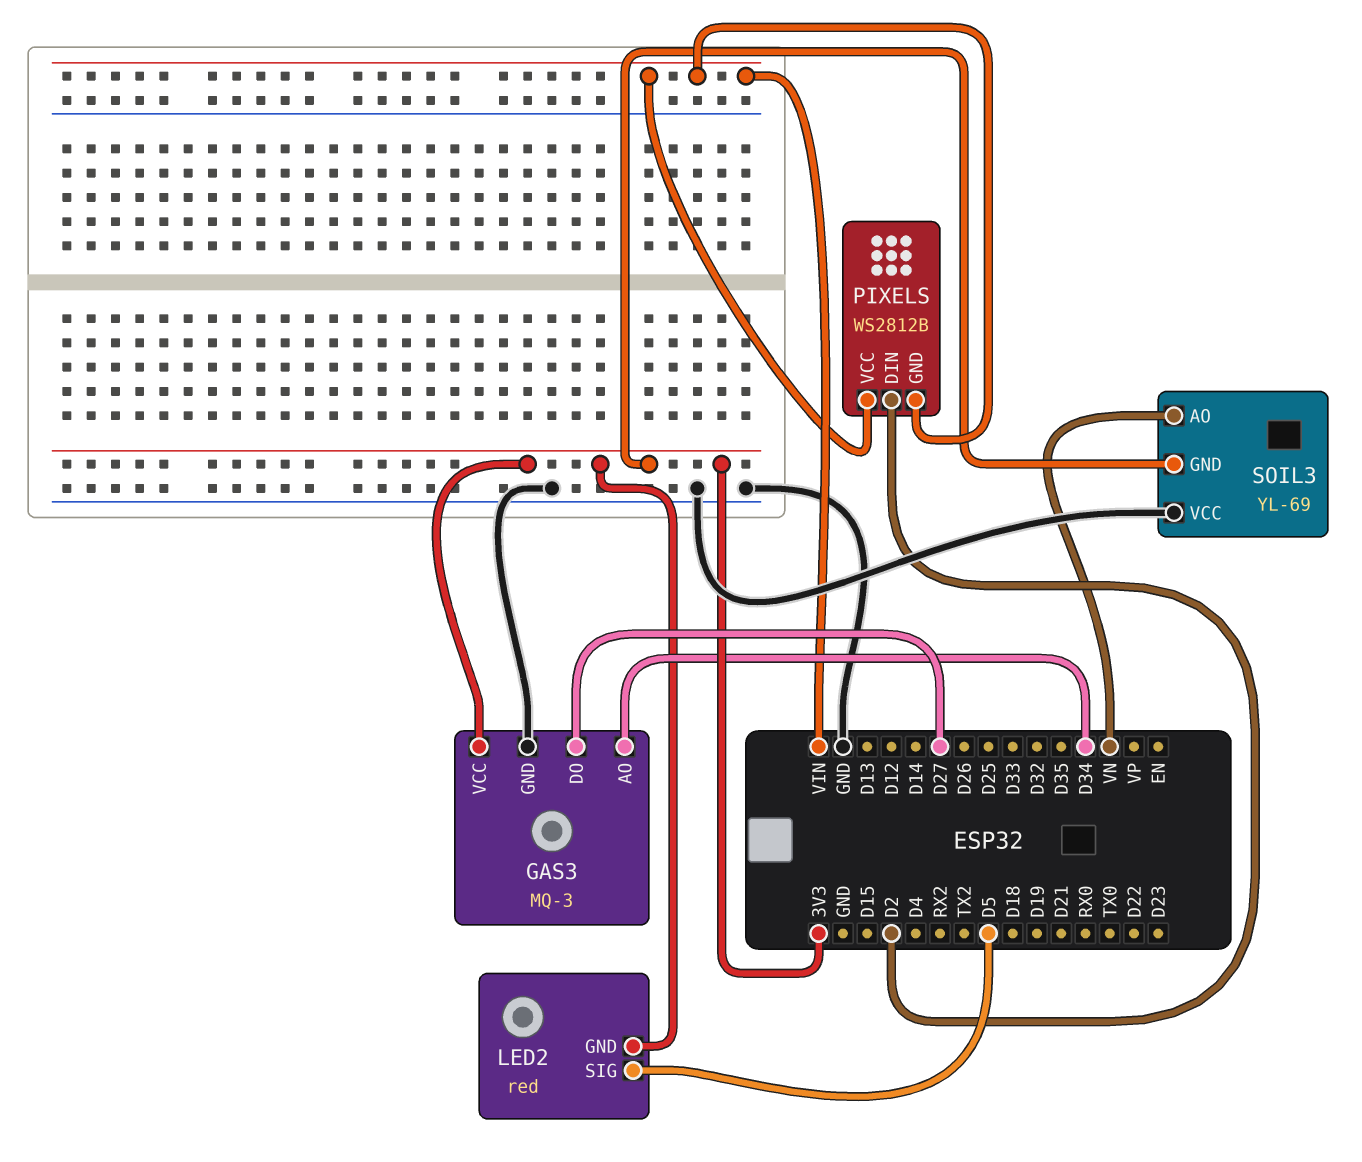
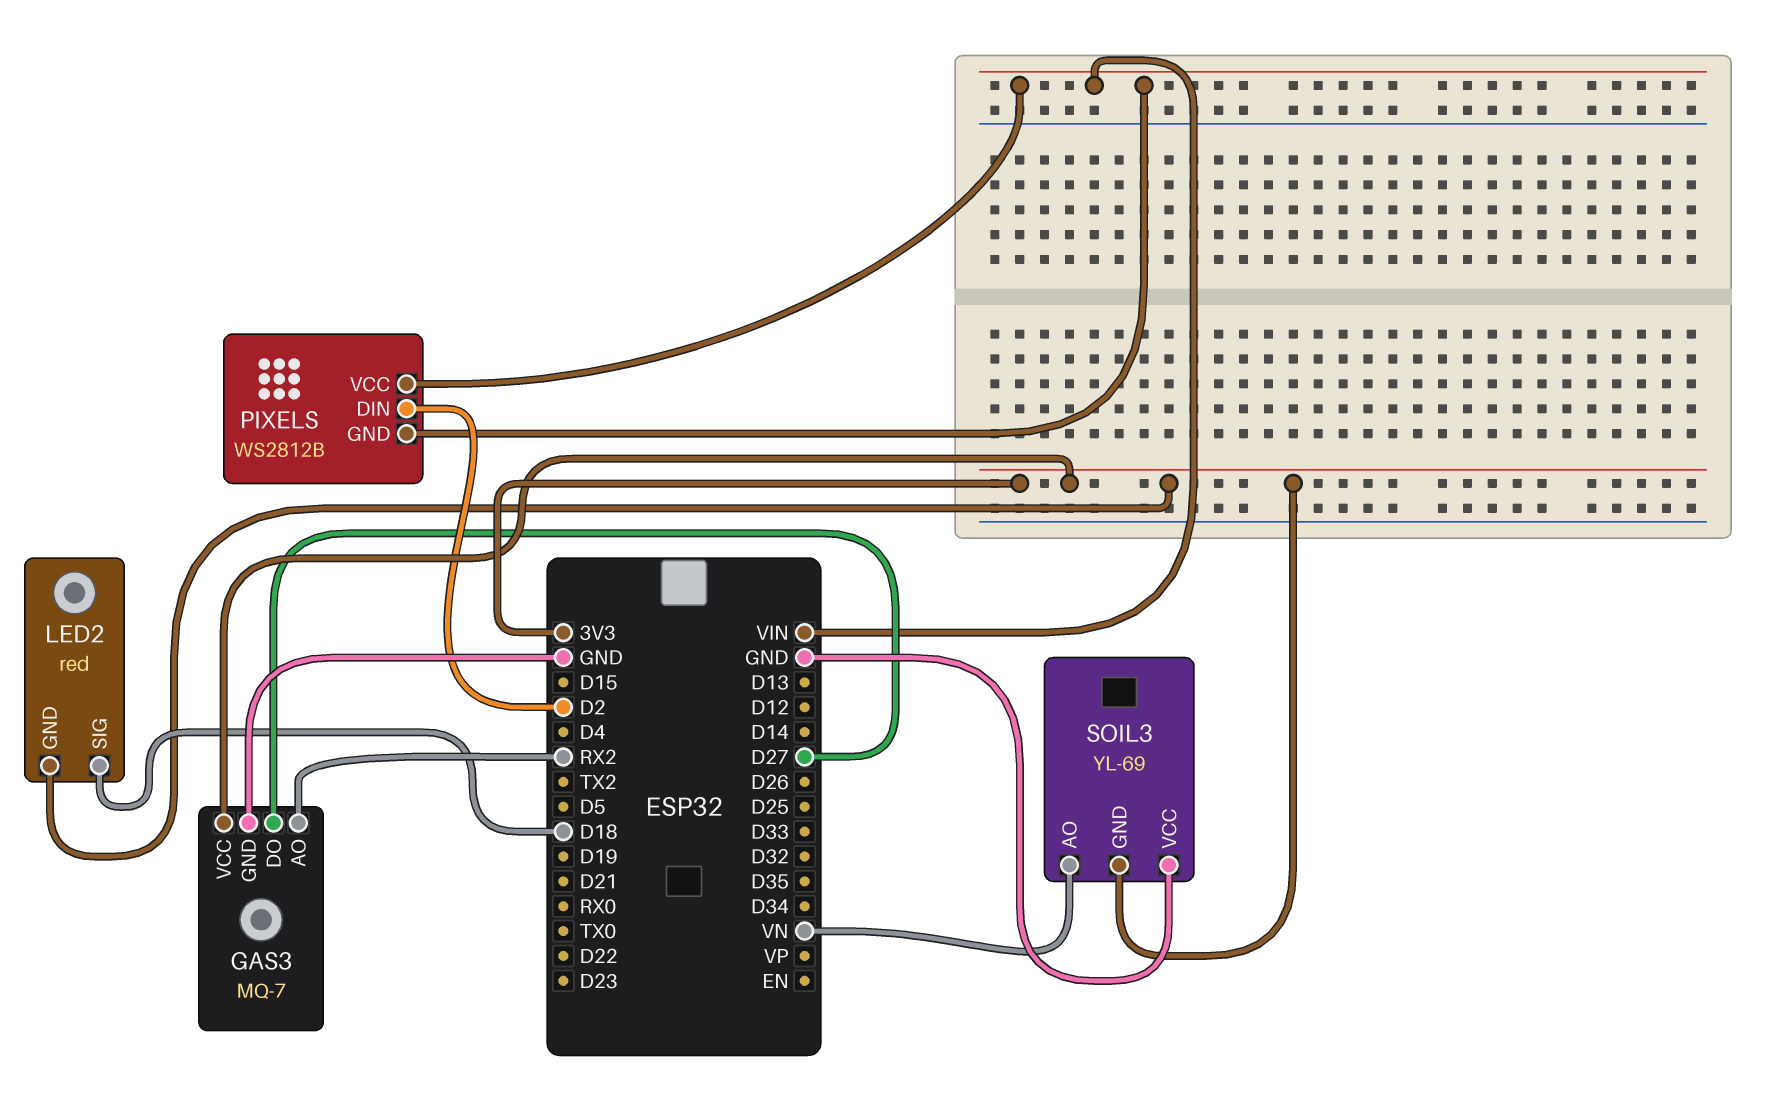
GAS3: MQ-3 -> MQ-7
GAS3 pin AO: D34 -> RX2
LED2 pin SIG: D5 -> D18

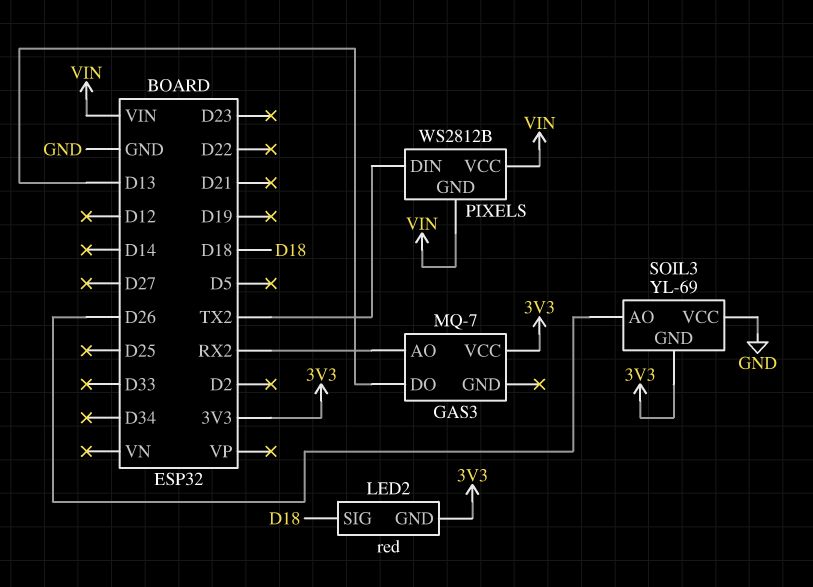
GAS3 pin DO: D27 -> D13
GAS3 pin GND: GND -> none
PIXELS pin DIN: D2 -> TX2
SOIL3 pin AO: VN -> D26

